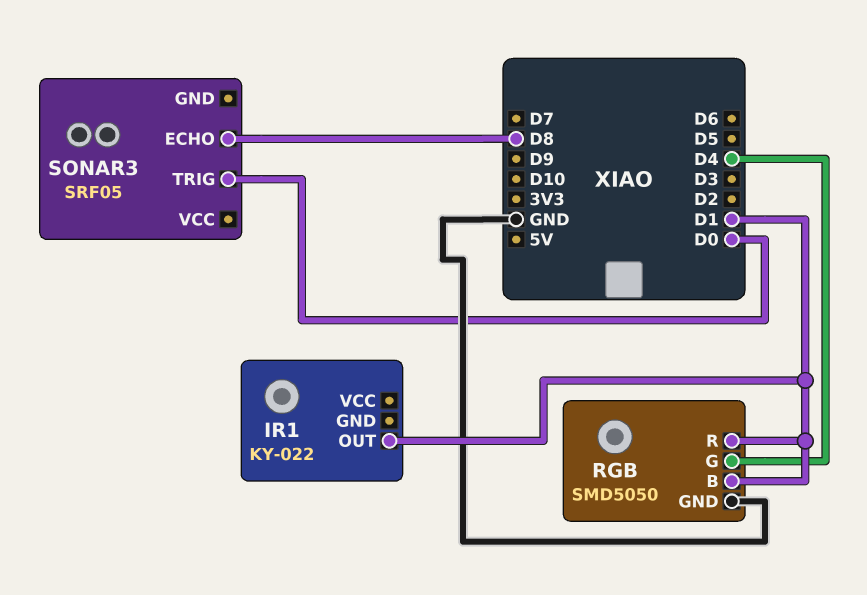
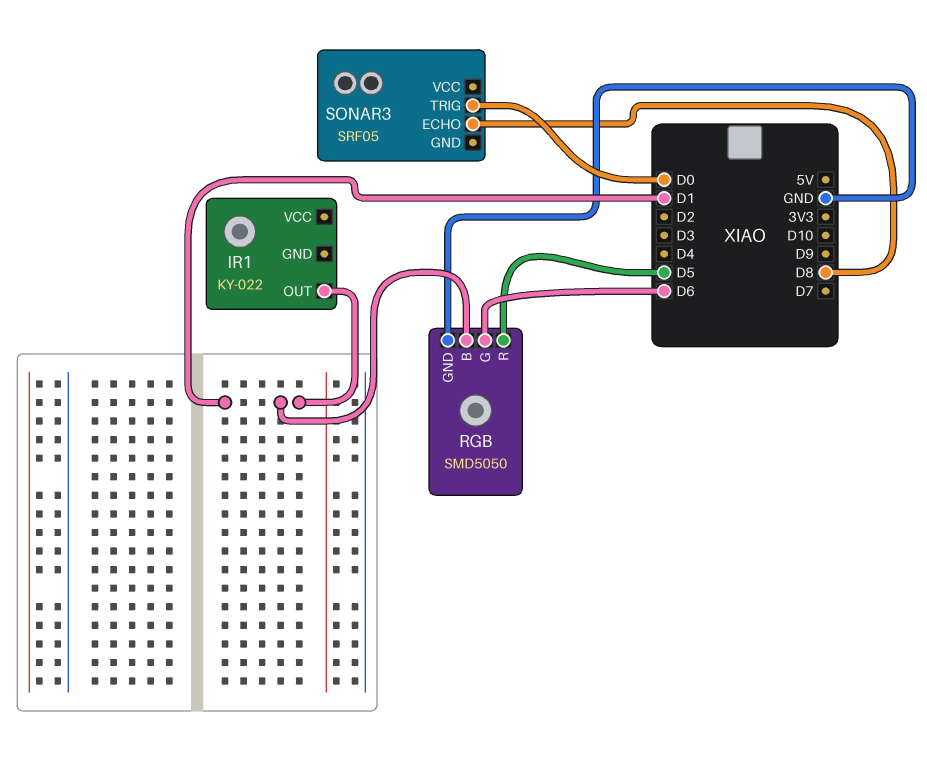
RGB pin G: D4 -> D6
RGB pin R: D1 -> D5

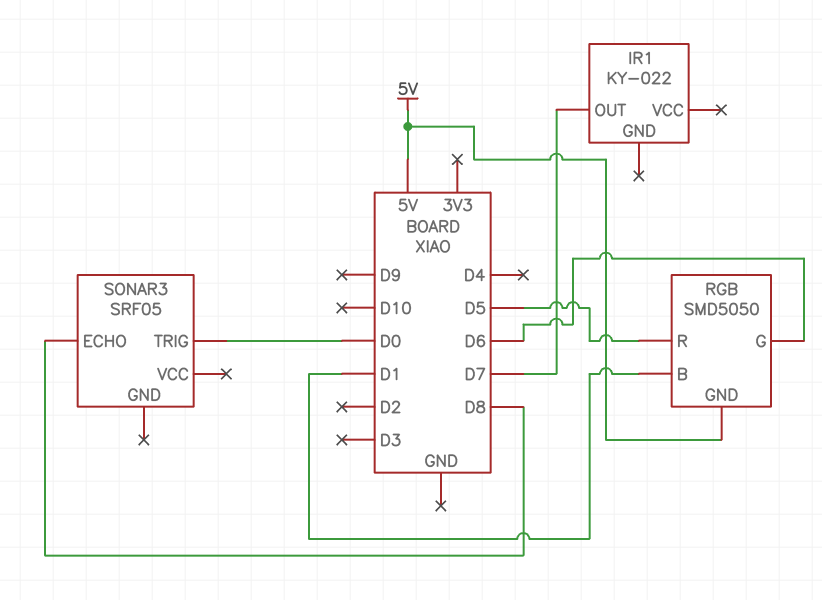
IR1 pin OUT: D1 -> D7
RGB pin GND: GND -> 5V

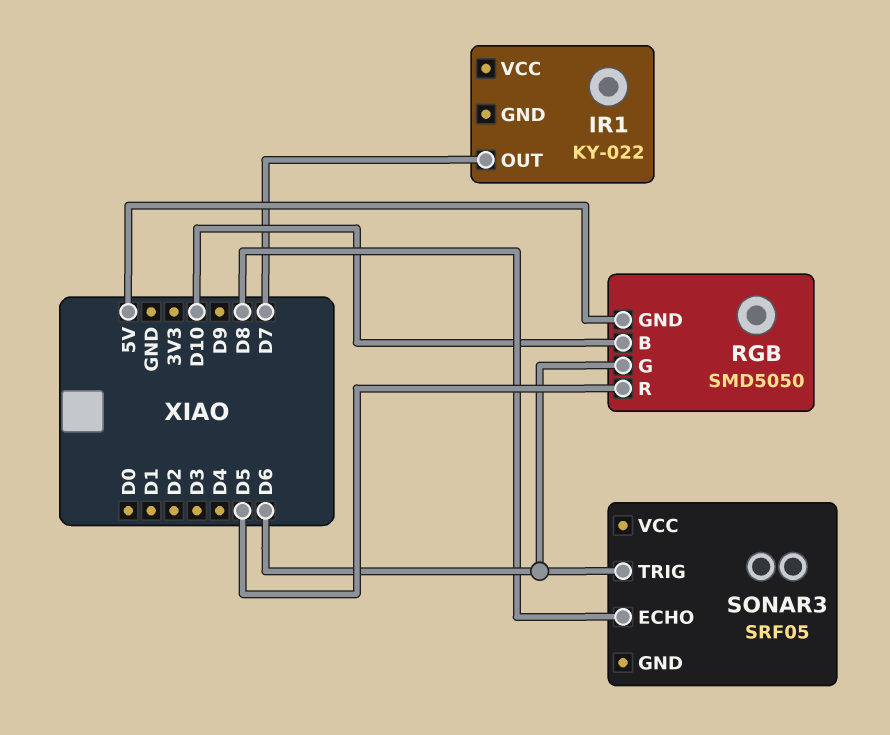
RGB pin B: D1 -> D10
SONAR3 pin TRIG: D0 -> D6

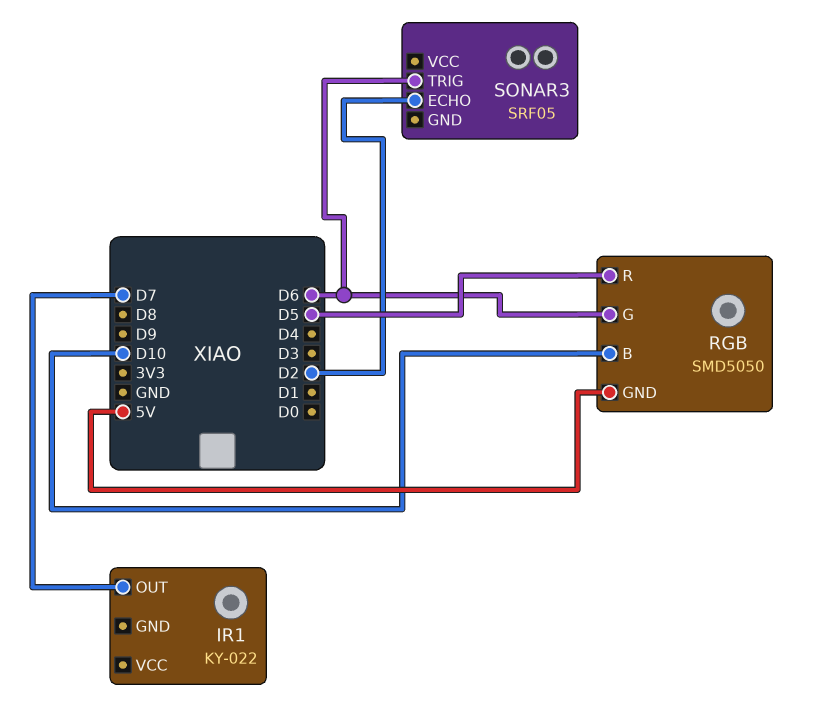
SONAR3 pin ECHO: D8 -> D2

